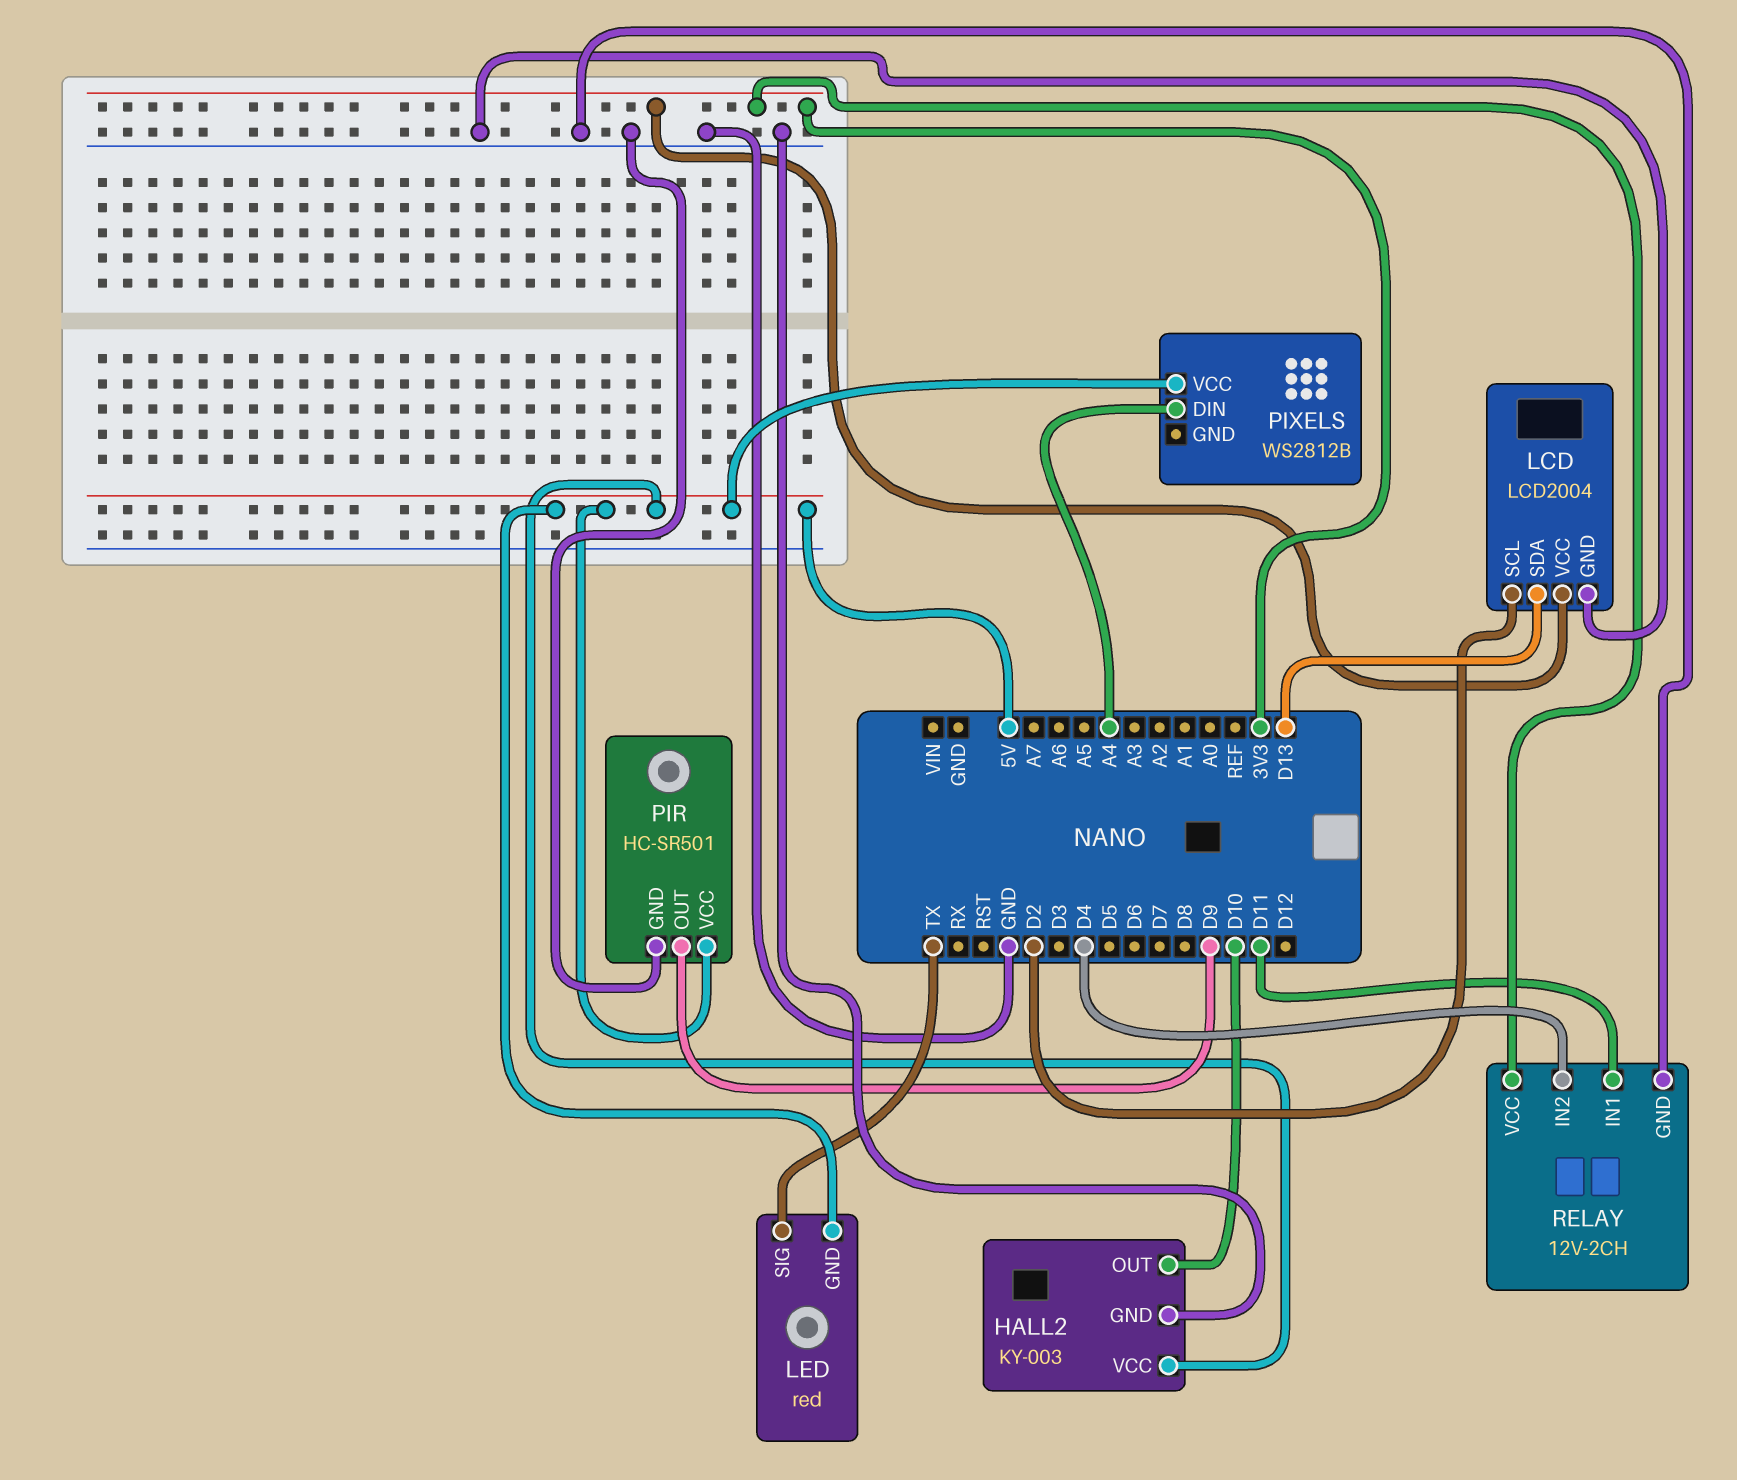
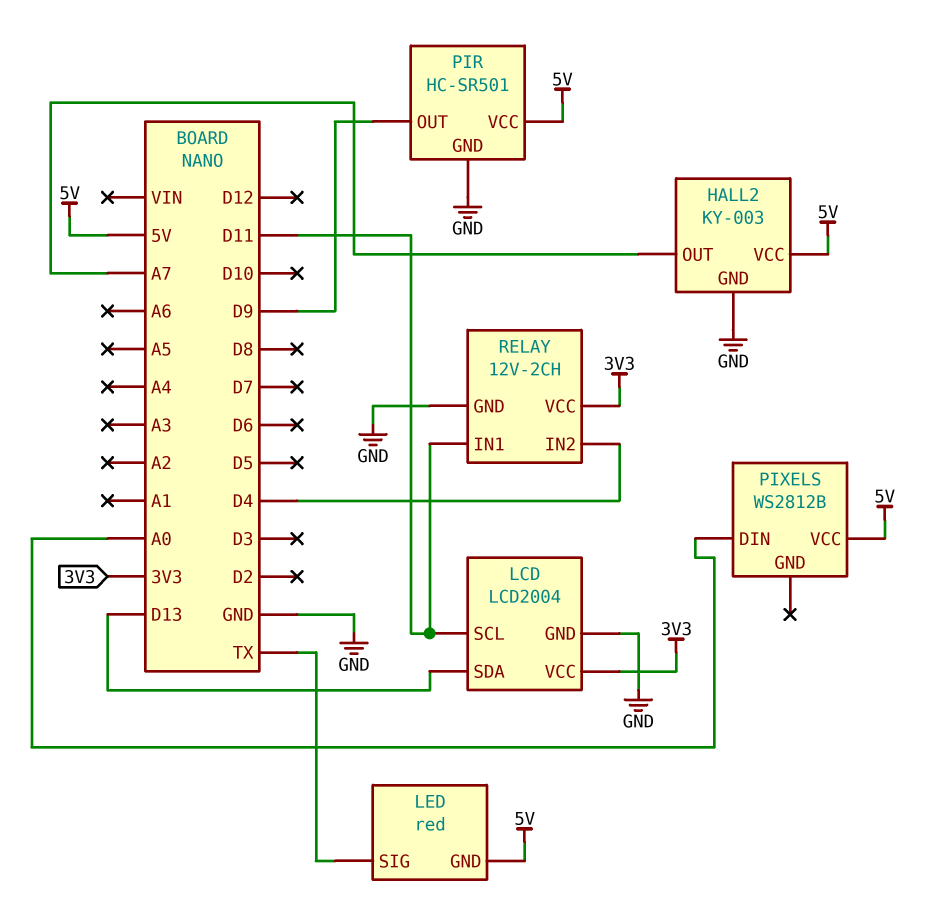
HALL2 pin OUT: D10 -> A7
LCD pin SCL: D2 -> D11
PIXELS pin DIN: A4 -> A0

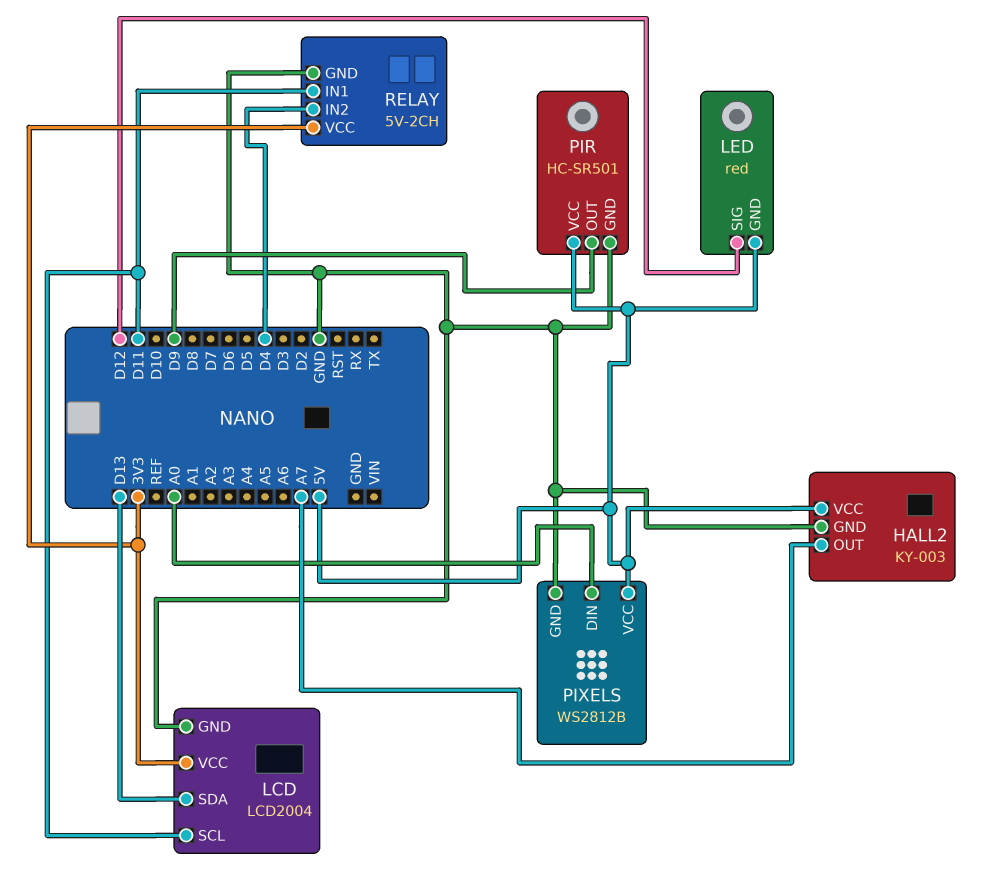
LED pin SIG: TX -> D12
PIXELS pin GND: none -> GND
RELAY: 12V-2CH -> 5V-2CH

